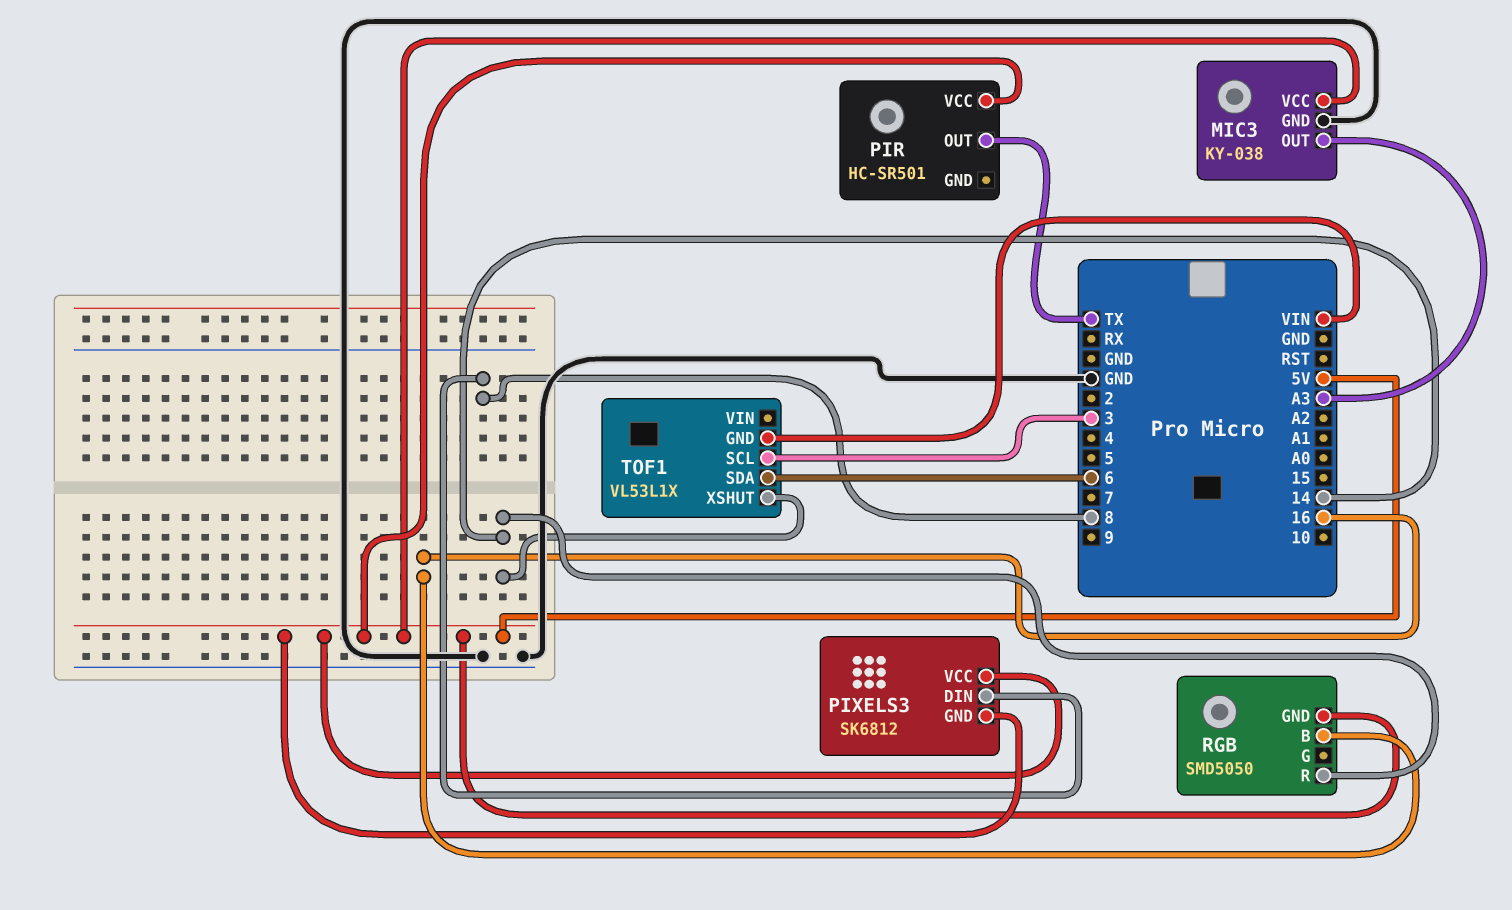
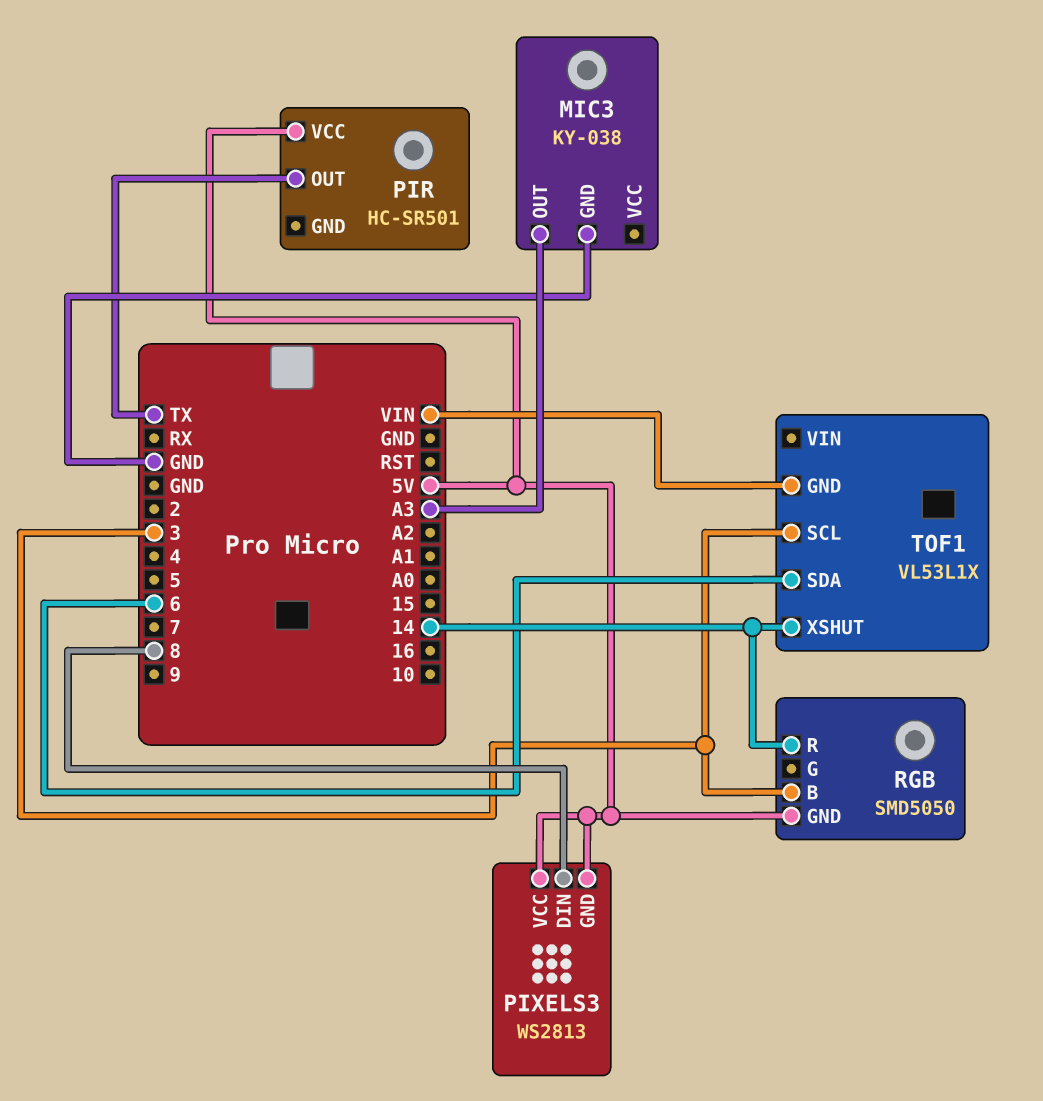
MIC3 pin VCC: 5V -> none
PIXELS3: SK6812 -> WS2813
RGB pin B: 16 -> 3

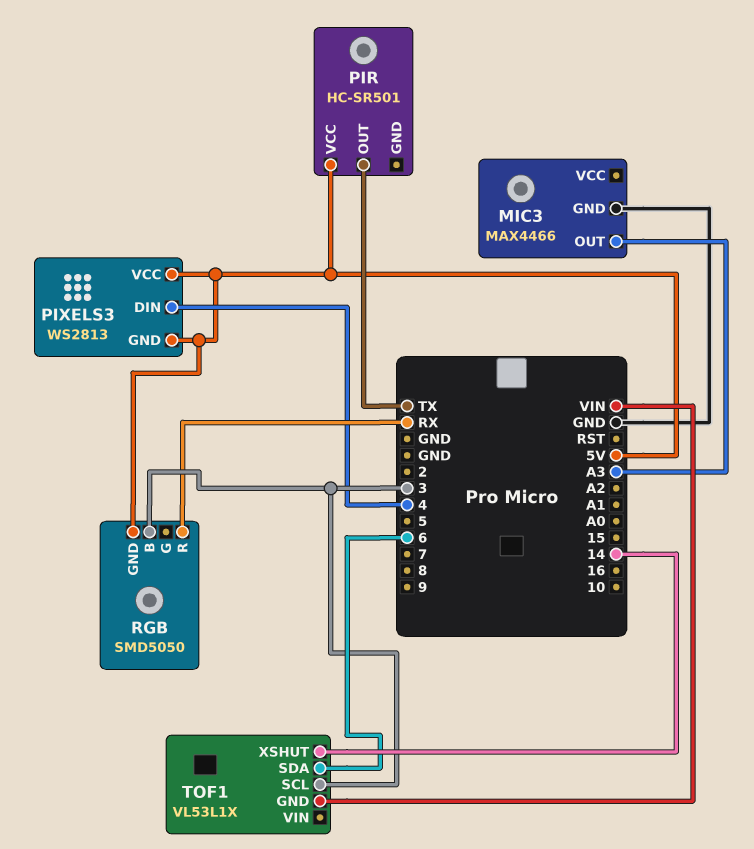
MIC3: KY-038 -> MAX4466
PIXELS3 pin DIN: 8 -> 4
RGB pin R: 14 -> RX

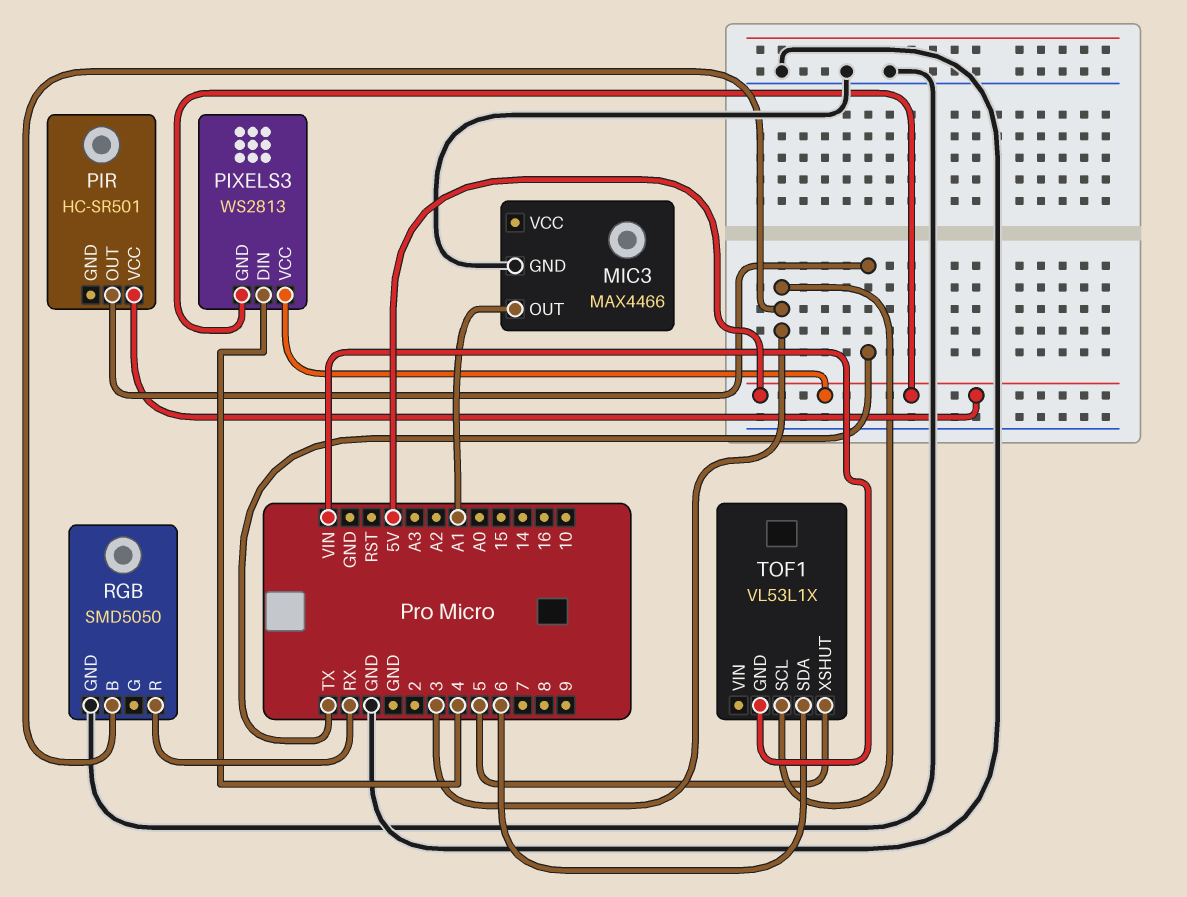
MIC3 pin OUT: A3 -> A1
RGB pin GND: 5V -> GND
TOF1 pin XSHUT: 14 -> 5

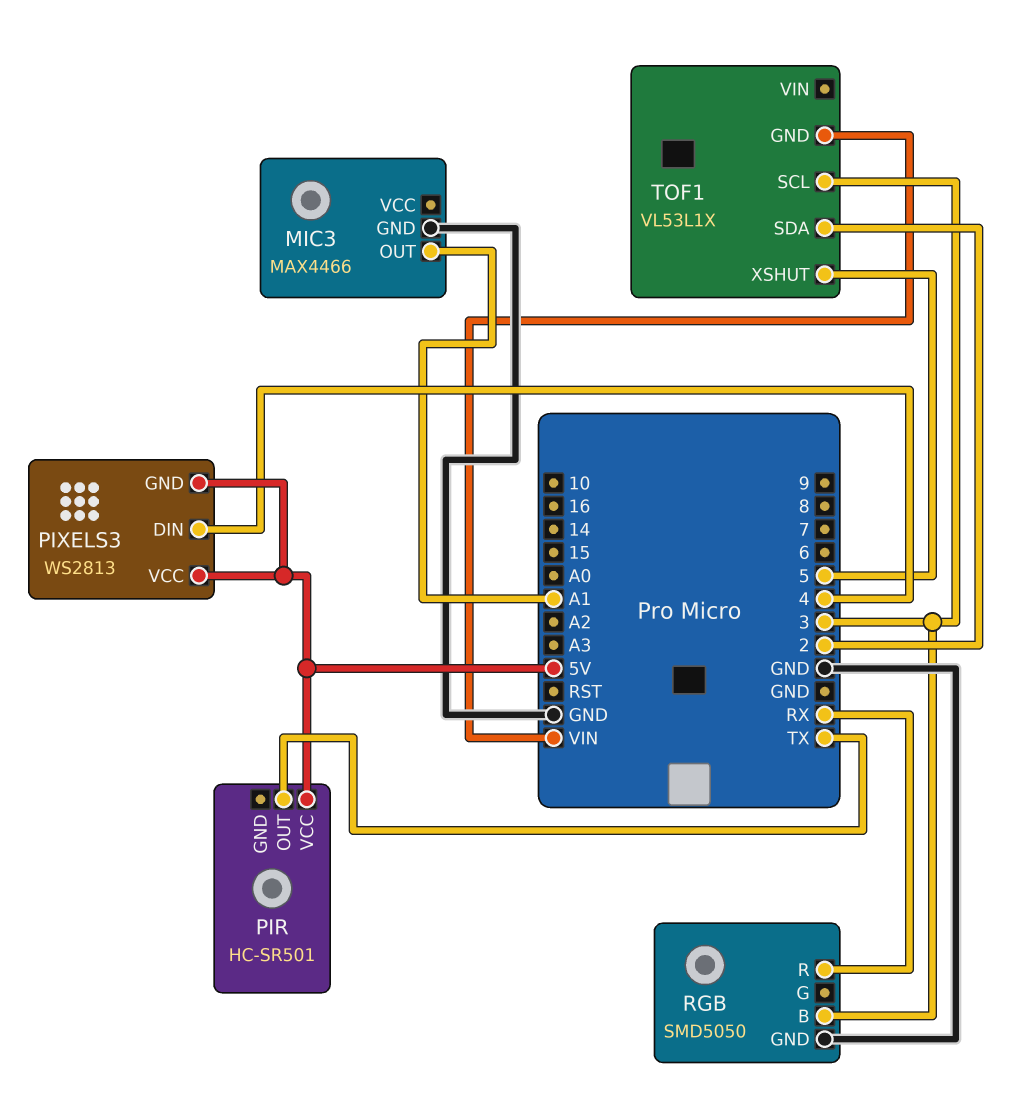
TOF1 pin SDA: 6 -> 2

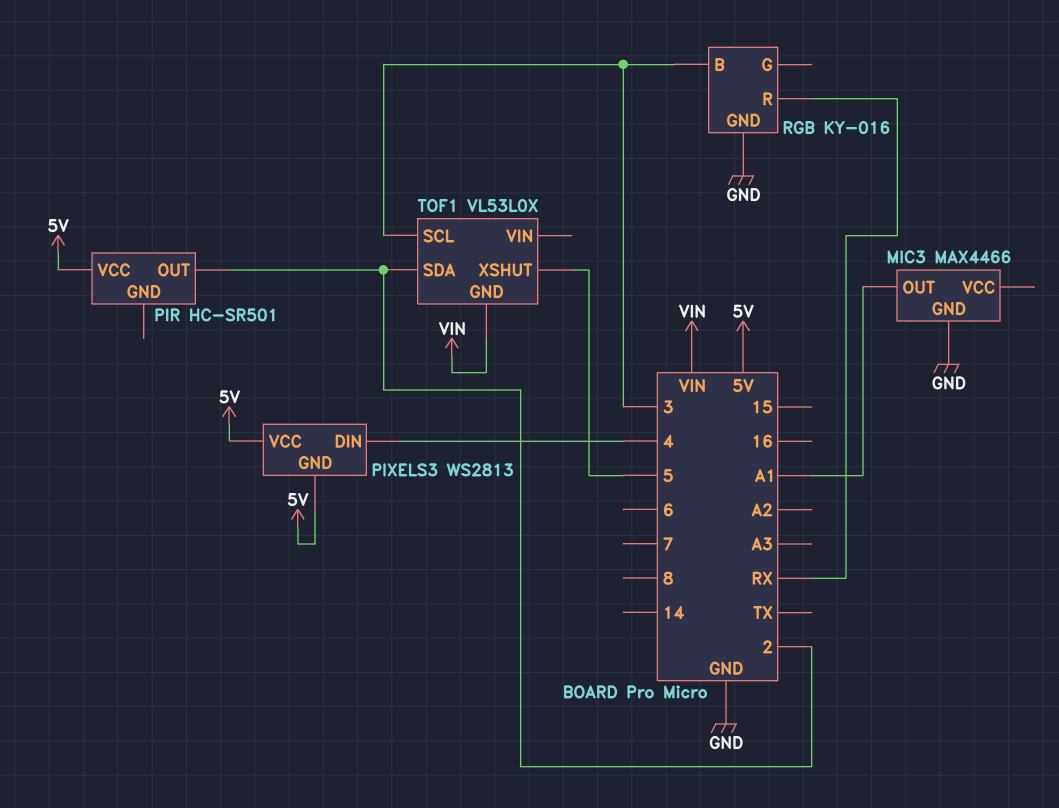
PIR pin OUT: TX -> 2
RGB: SMD5050 -> KY-016
TOF1: VL53L1X -> VL53L0X

